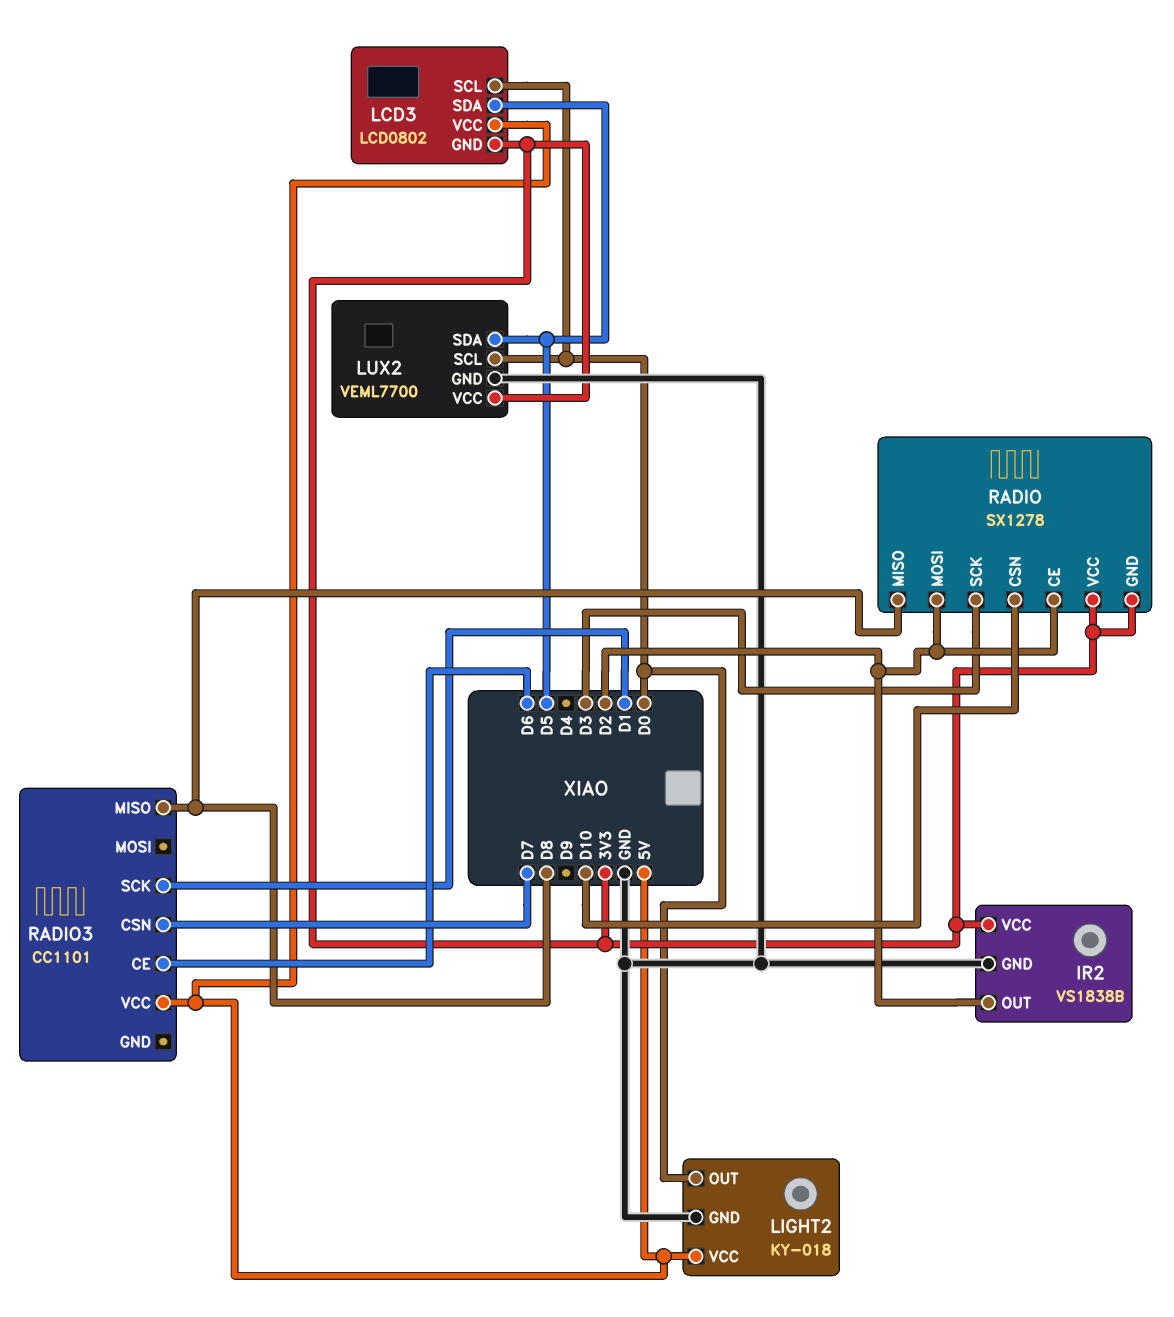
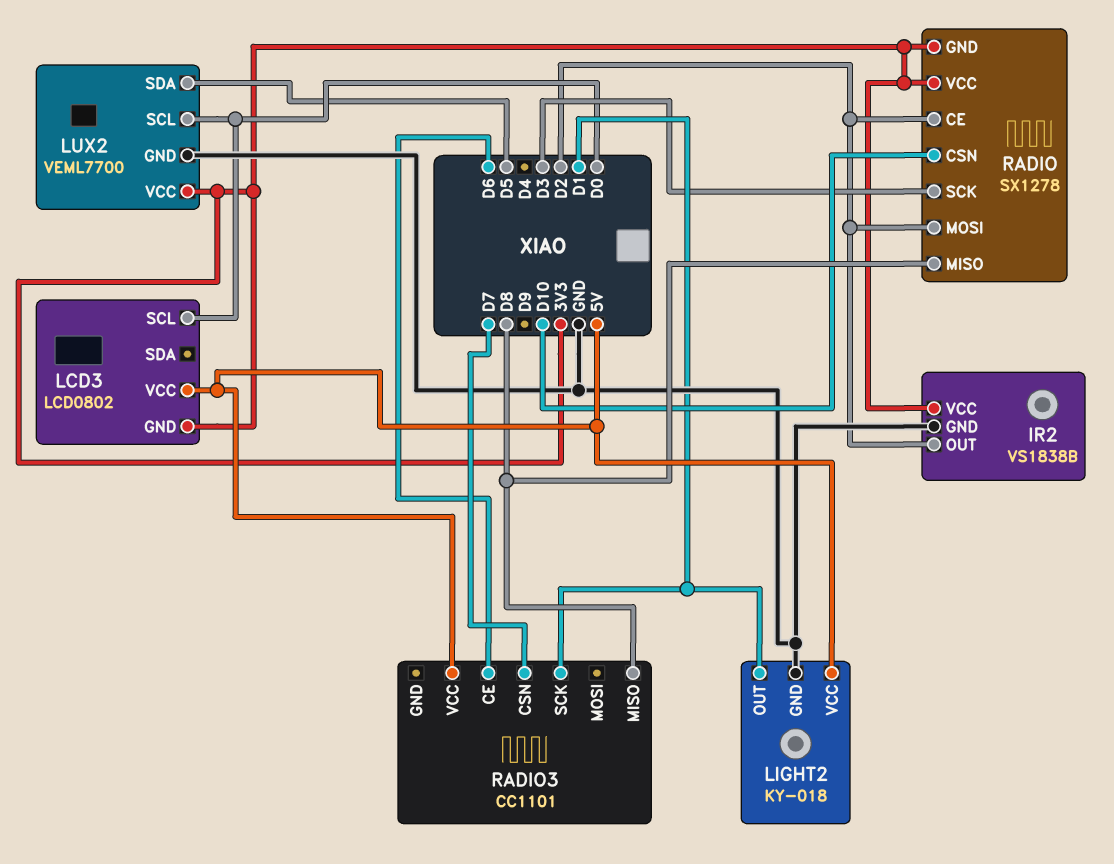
LCD3 pin SDA: D5 -> none
LIGHT2 pin OUT: D0 -> D1

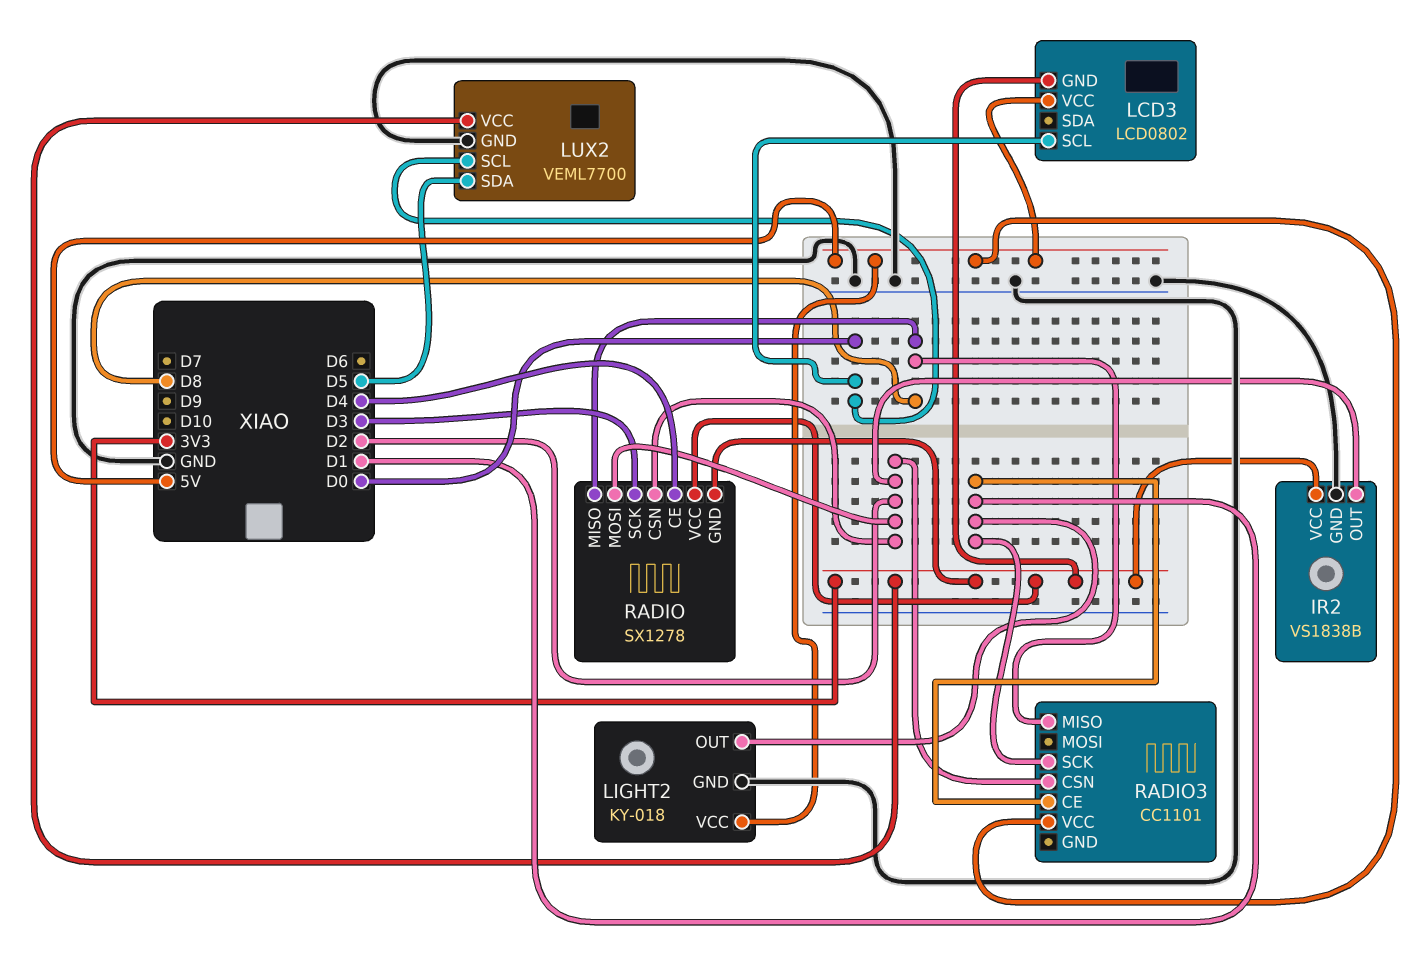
RADIO pin CE: D2 -> D4
RADIO pin CSN: D10 -> D2
RADIO3 pin CE: D6 -> D1
RADIO3 pin CSN: D7 -> D2

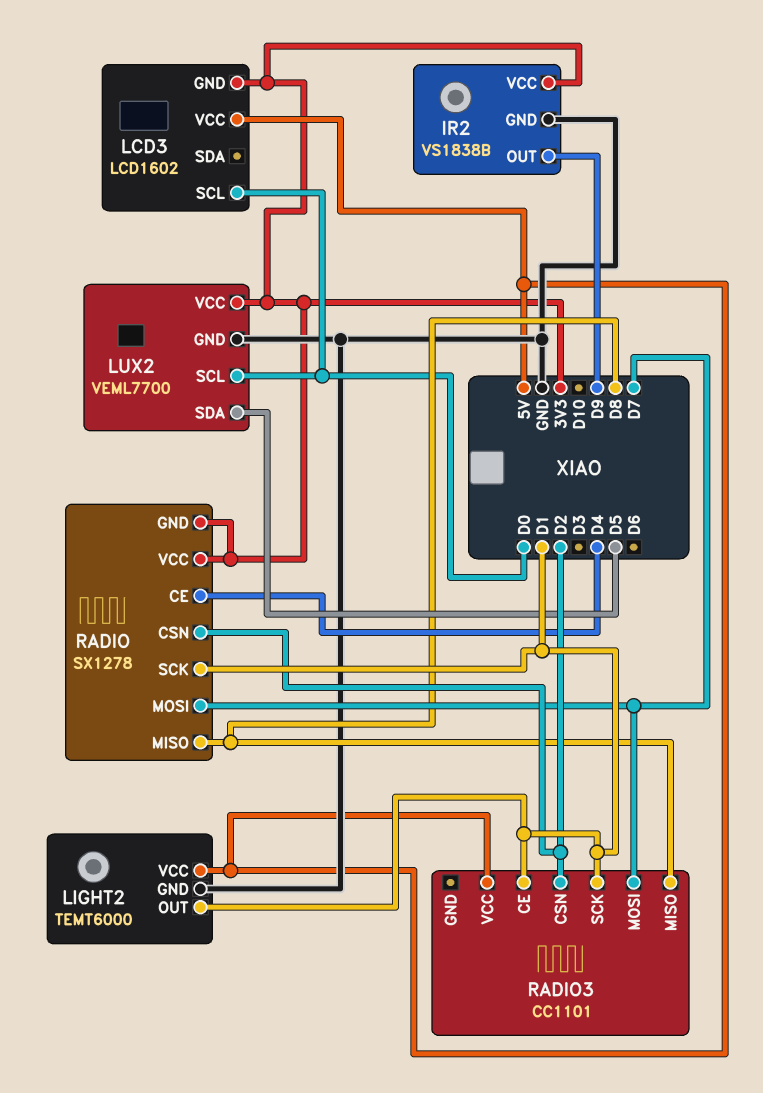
IR2 pin OUT: D2 -> D9
LCD3: LCD0802 -> LCD1602
LIGHT2: KY-018 -> TEMT6000
RADIO pin MOSI: D2 -> D7
RADIO pin SCK: D3 -> D1
RADIO3 pin MOSI: none -> D7

